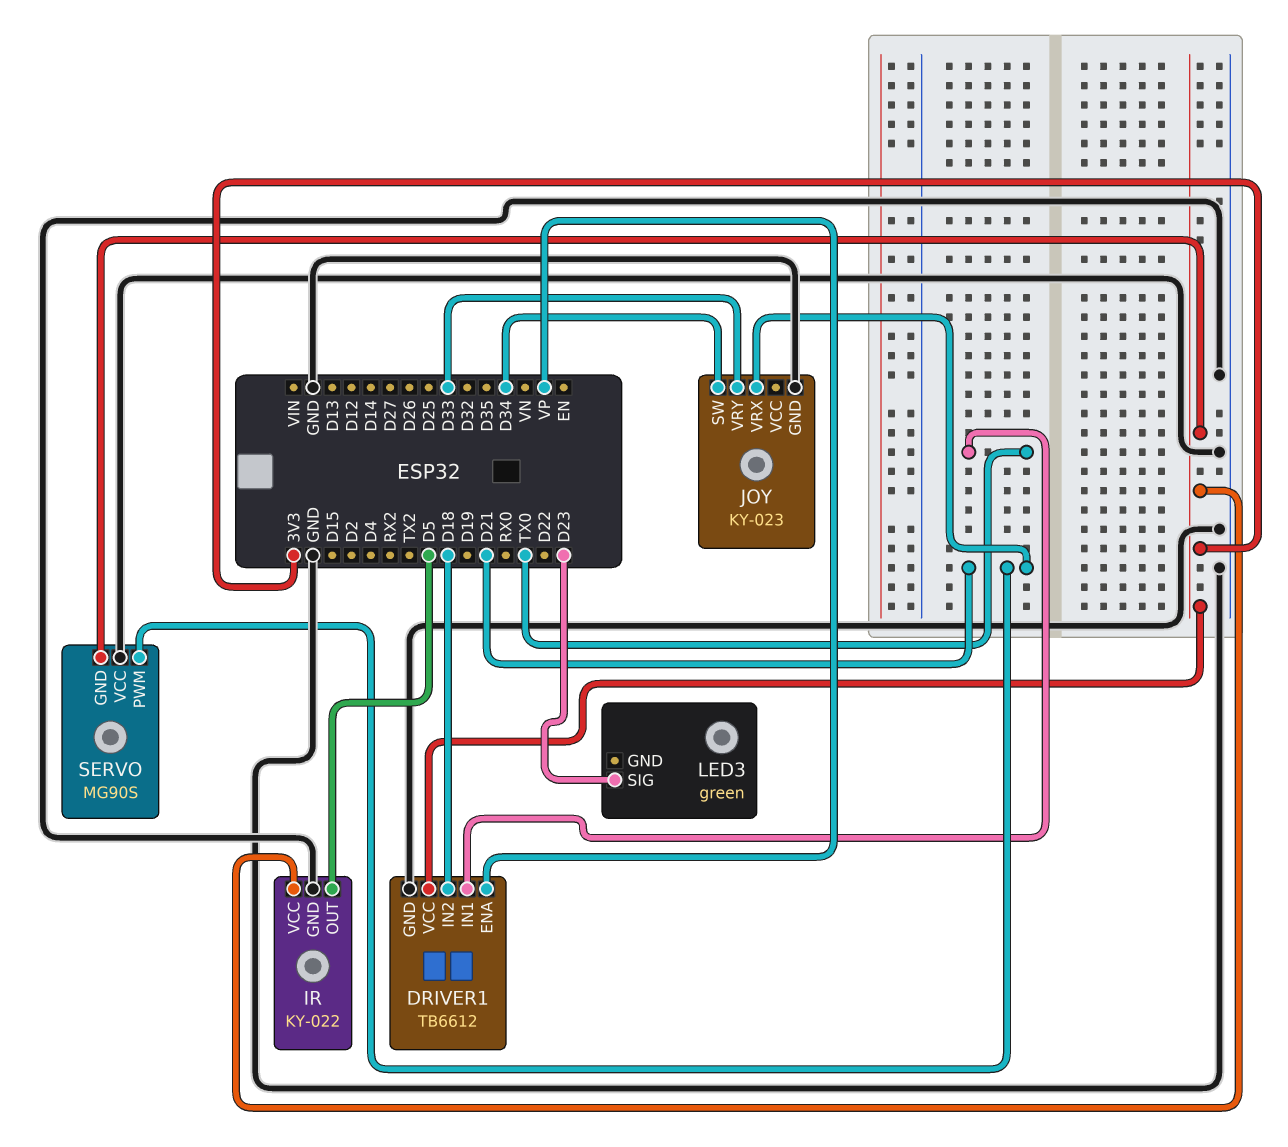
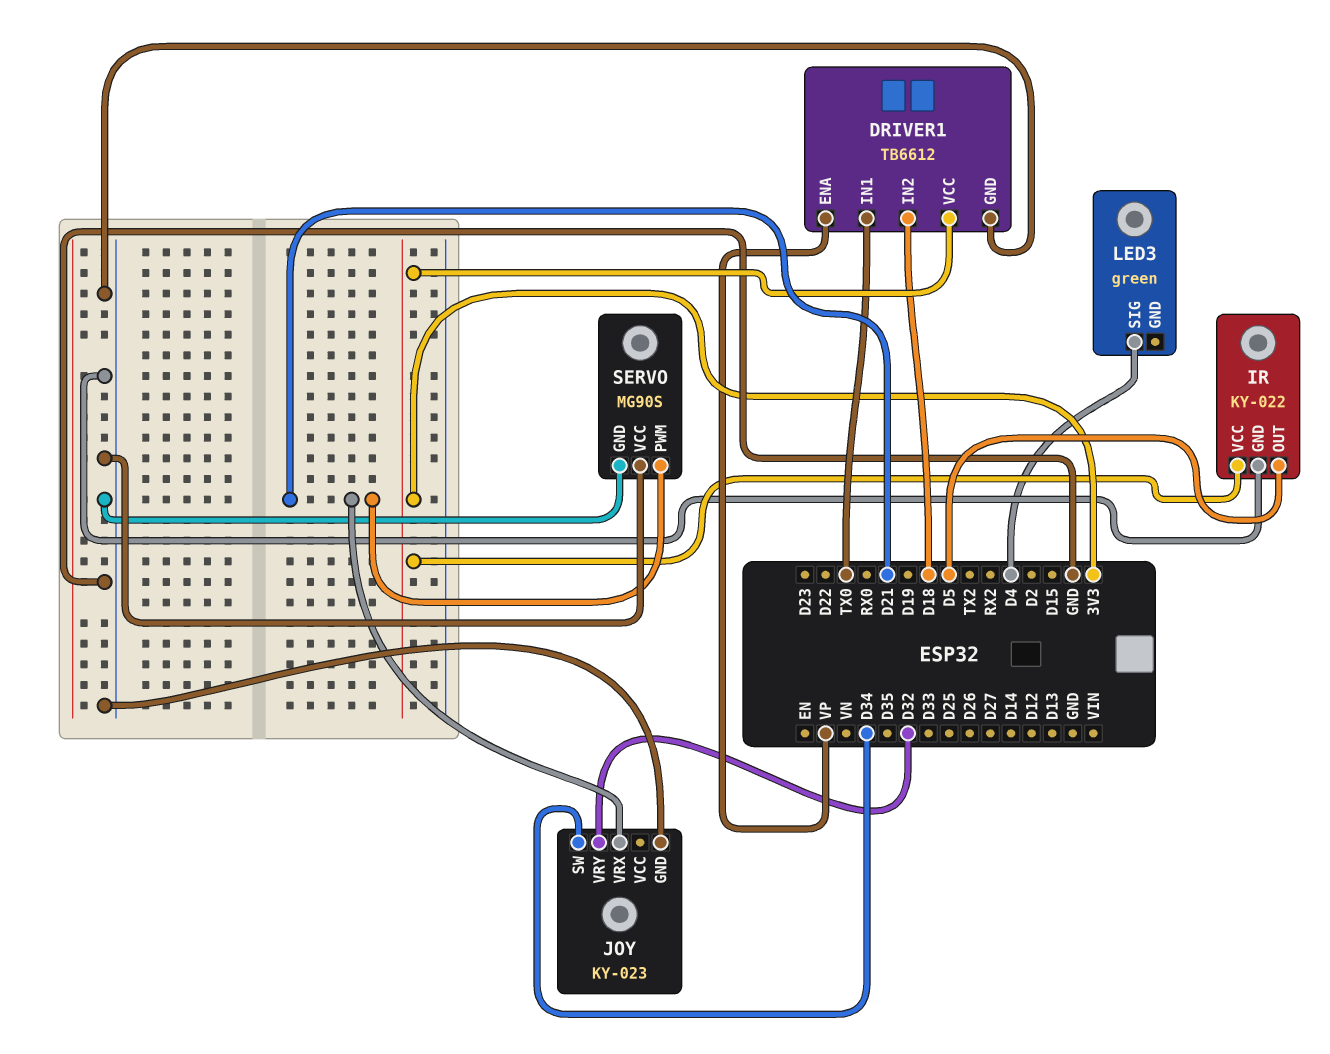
JOY pin VRY: D33 -> D32
LED3 pin SIG: D23 -> D4
SERVO pin GND: 3V3 -> GND

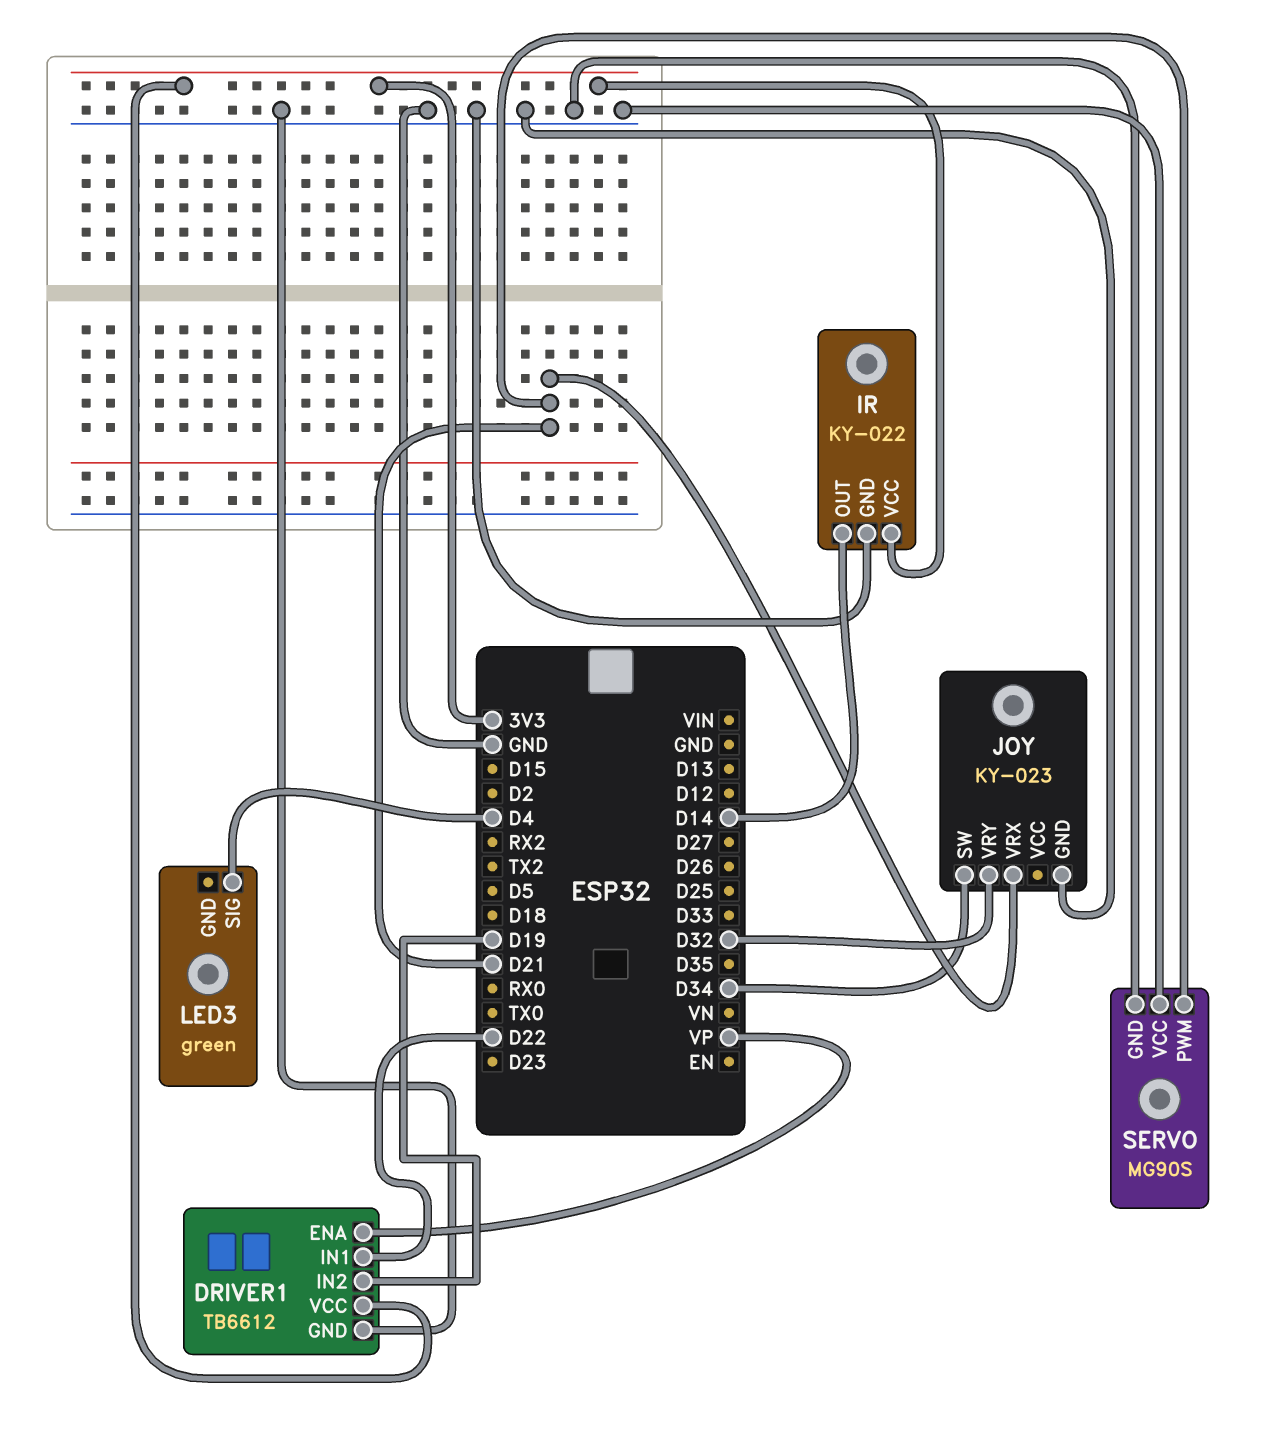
DRIVER1 pin IN1: TX0 -> D22
DRIVER1 pin IN2: D18 -> D19
IR pin OUT: D5 -> D14

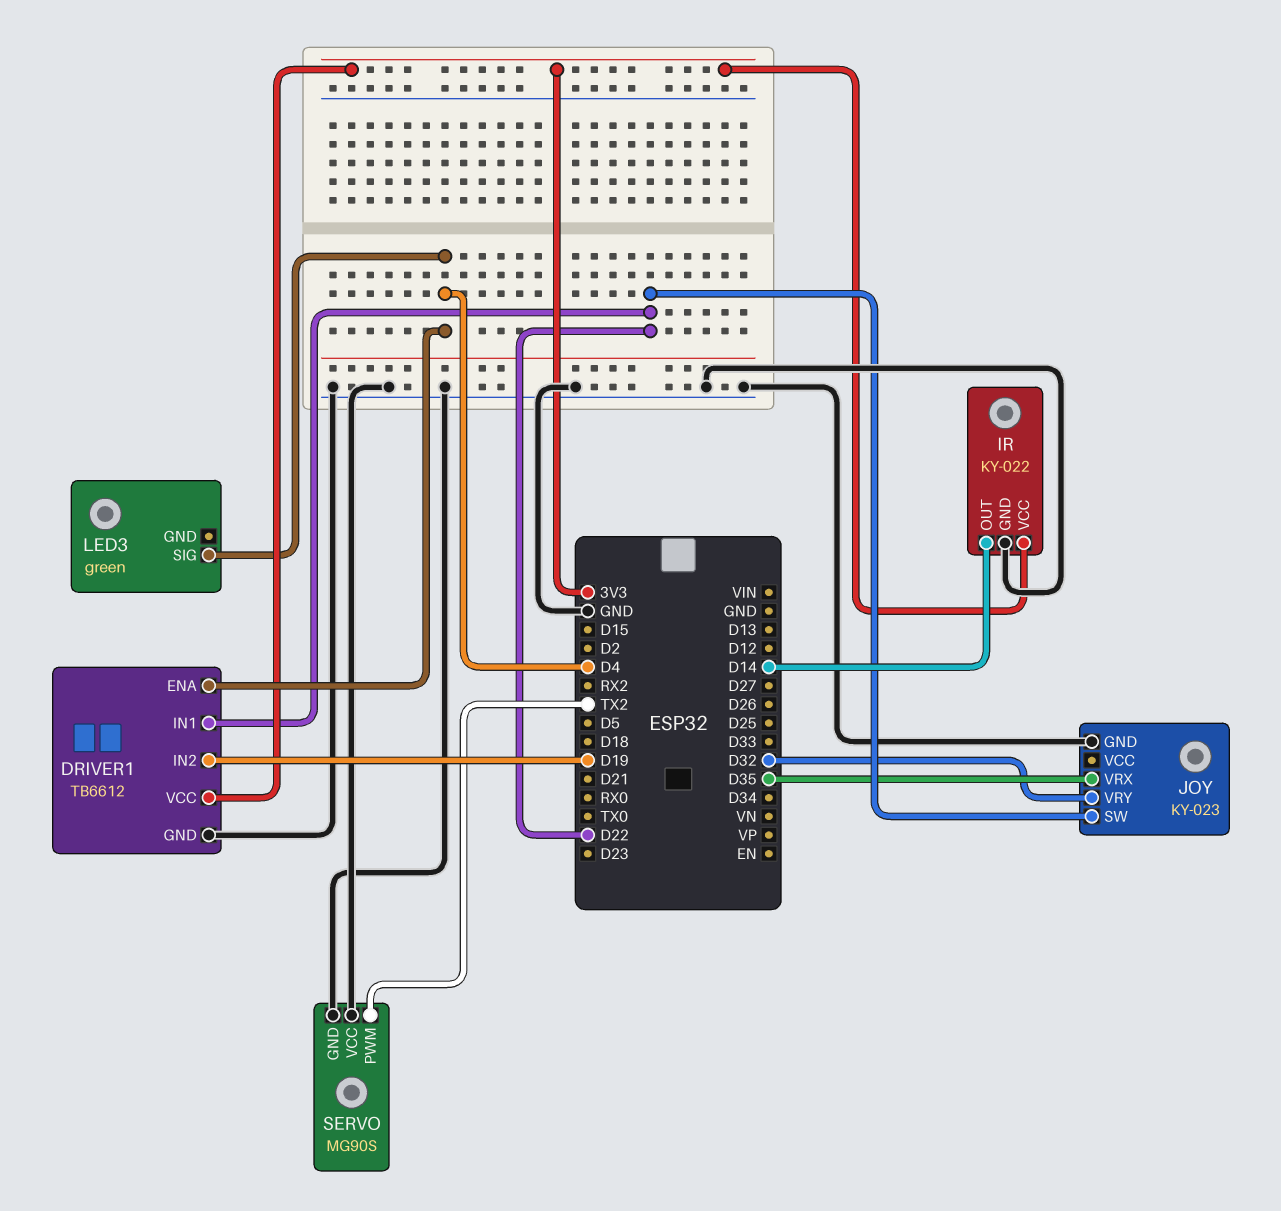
DRIVER1 pin ENA: VP -> D4
JOY pin SW: D34 -> D22
JOY pin VRX: D21 -> D35
SERVO pin PWM: D21 -> TX2

